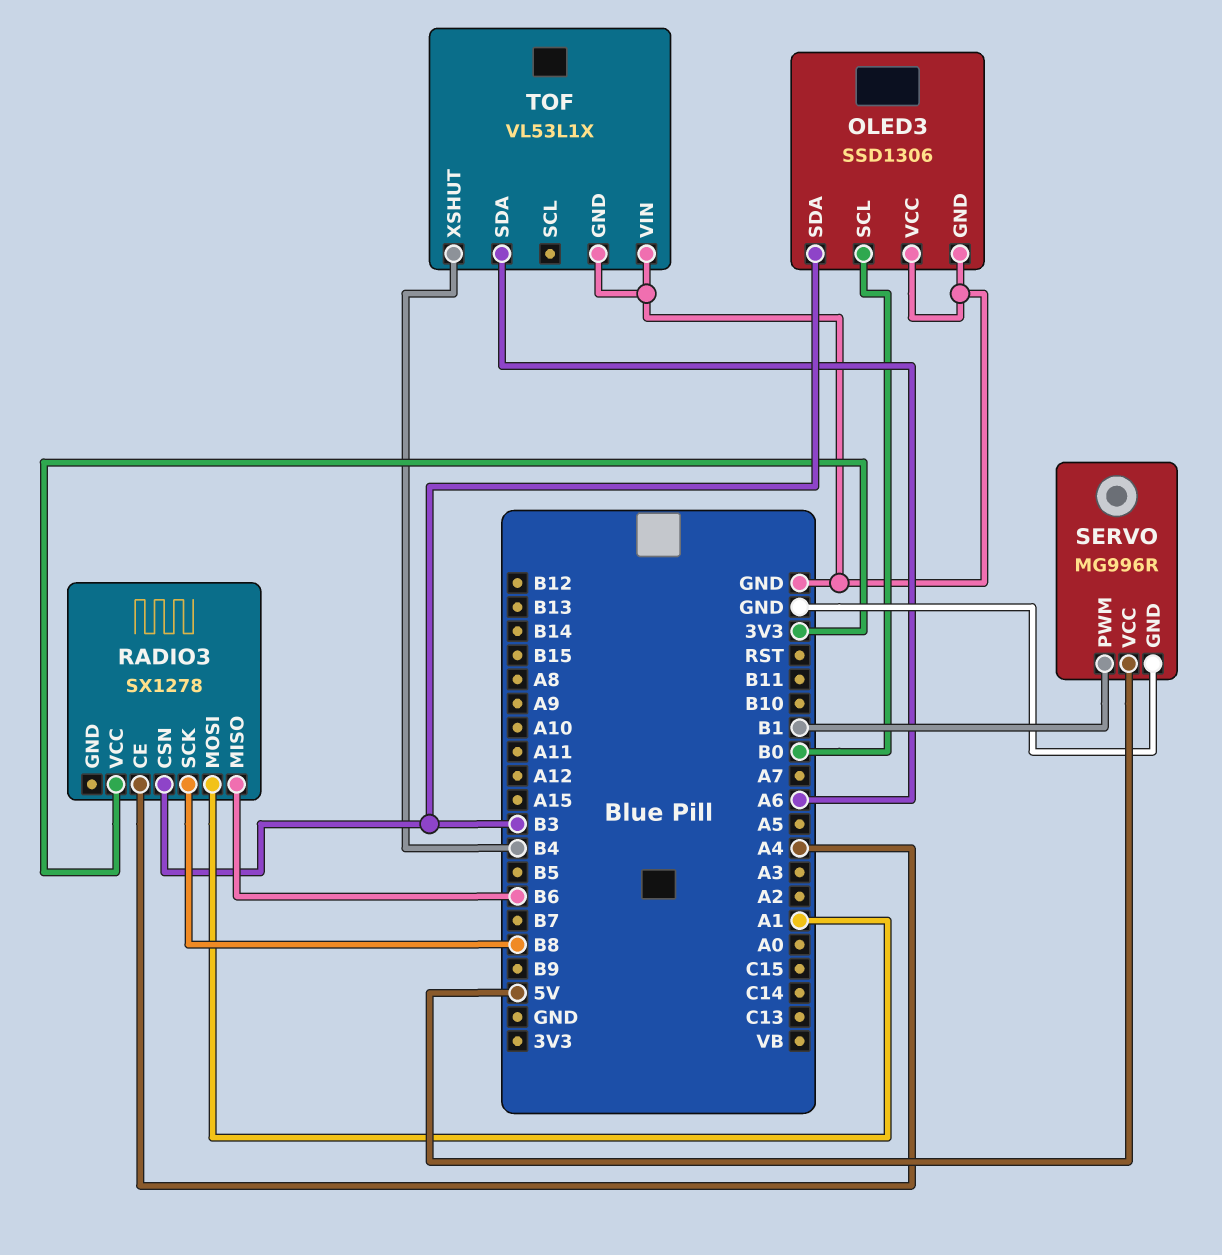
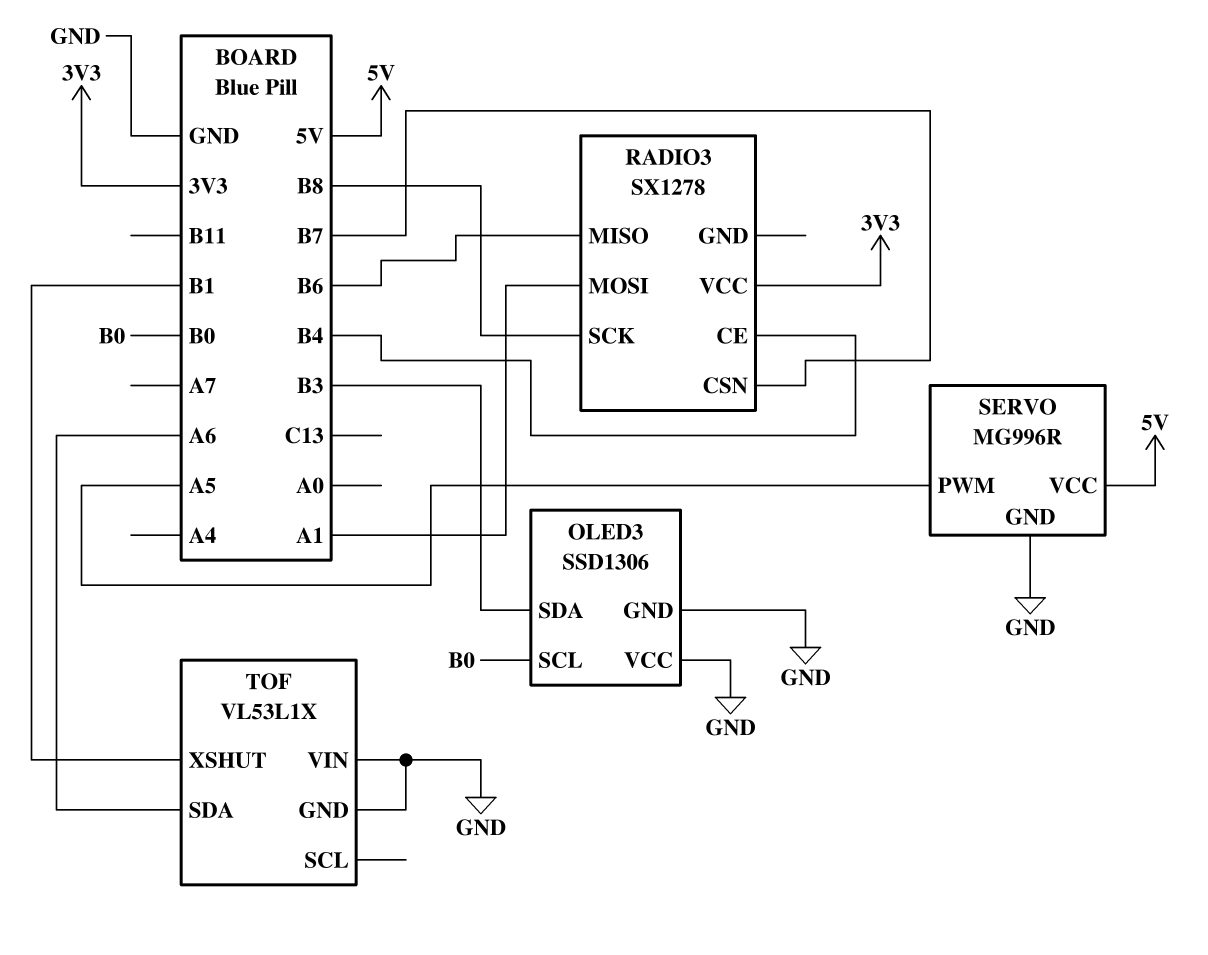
RADIO3 pin CE: A4 -> B4
RADIO3 pin CSN: B3 -> B7
SERVO pin PWM: B1 -> A5
TOF pin XSHUT: B4 -> B1

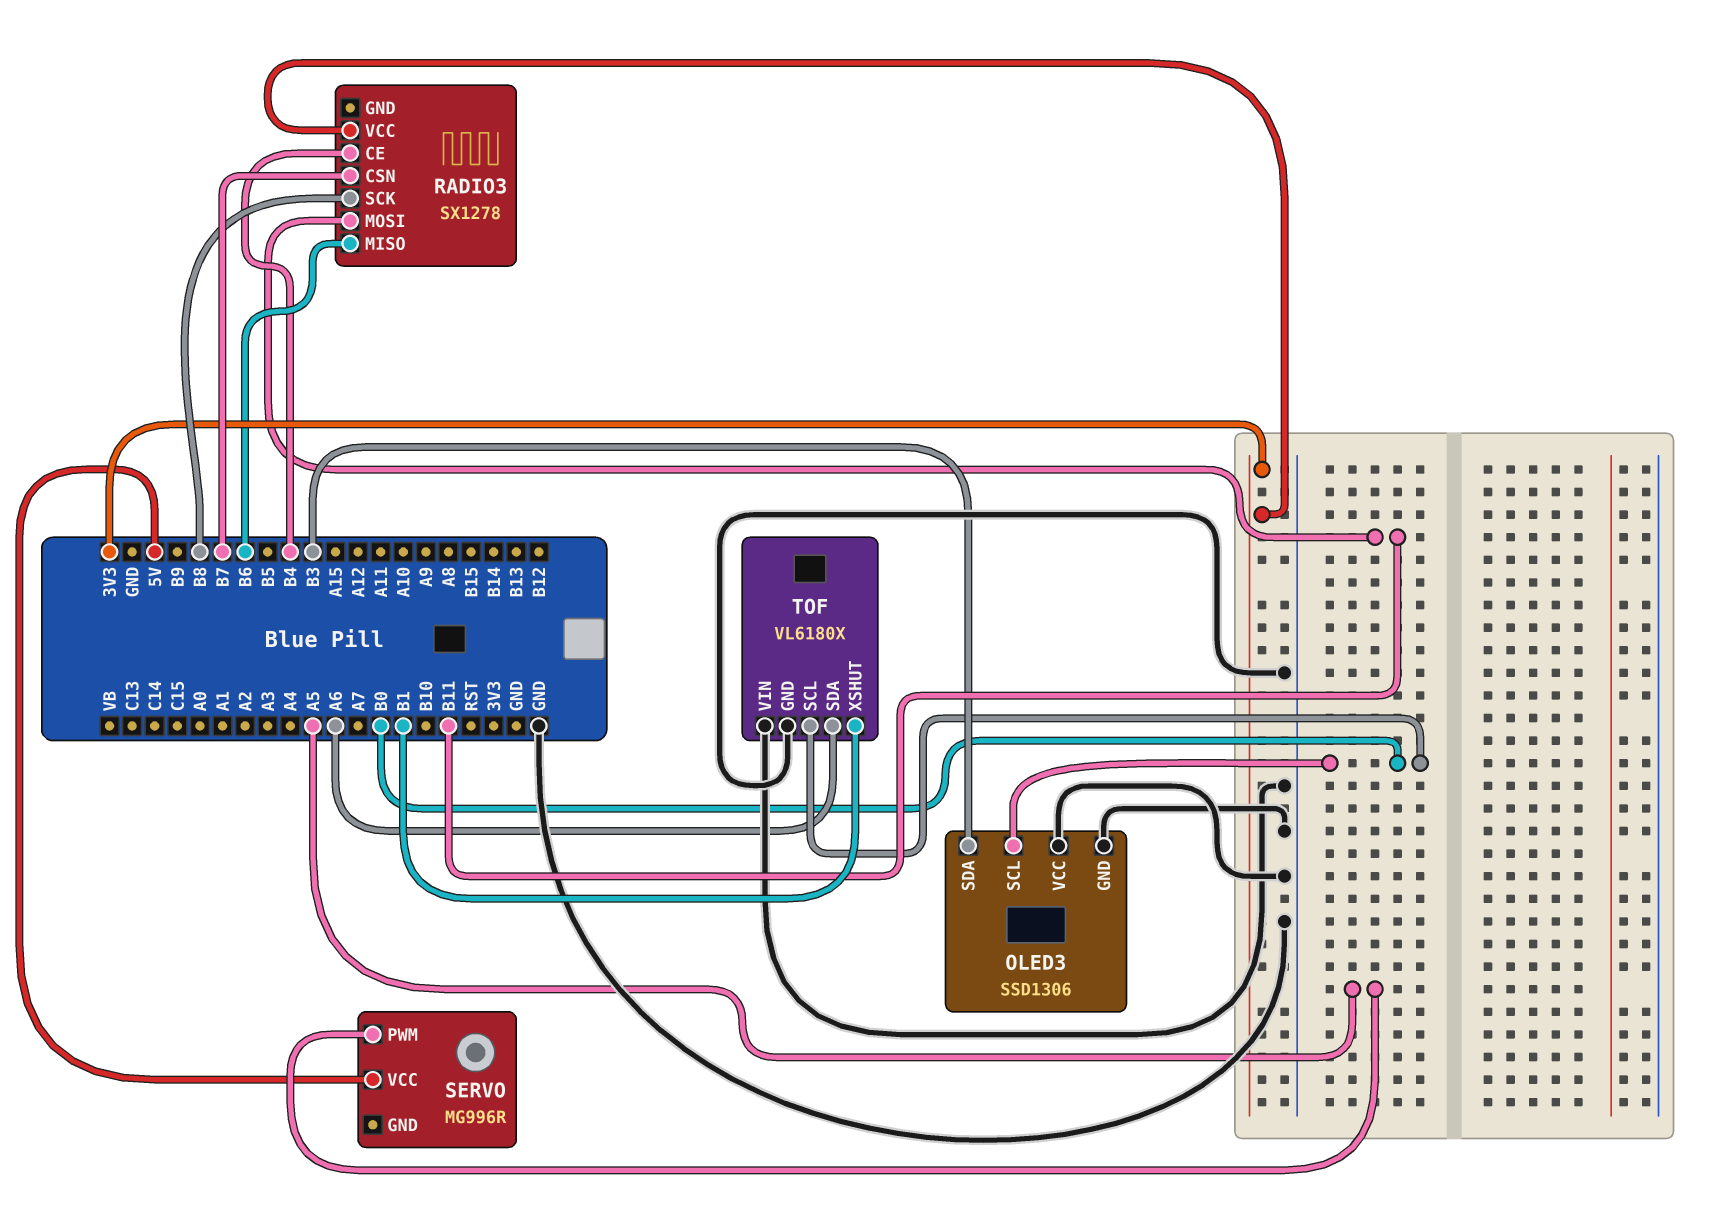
RADIO3 pin MOSI: A1 -> B11
SERVO pin GND: GND -> none
TOF: VL53L1X -> VL6180X
TOF pin SCL: none -> B0

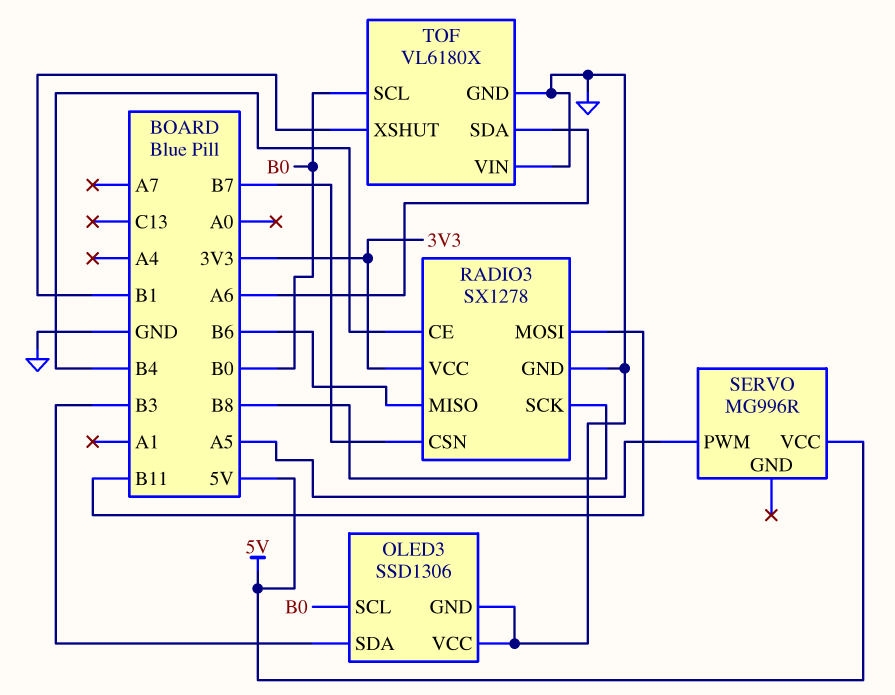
RADIO3 pin GND: none -> GND

